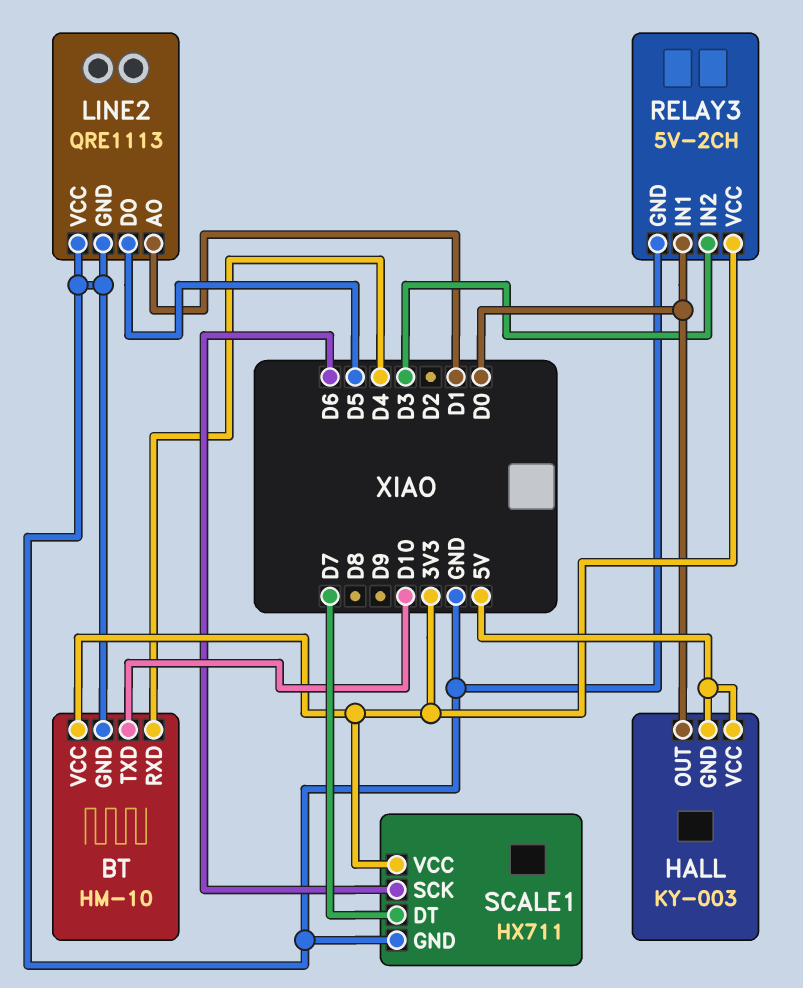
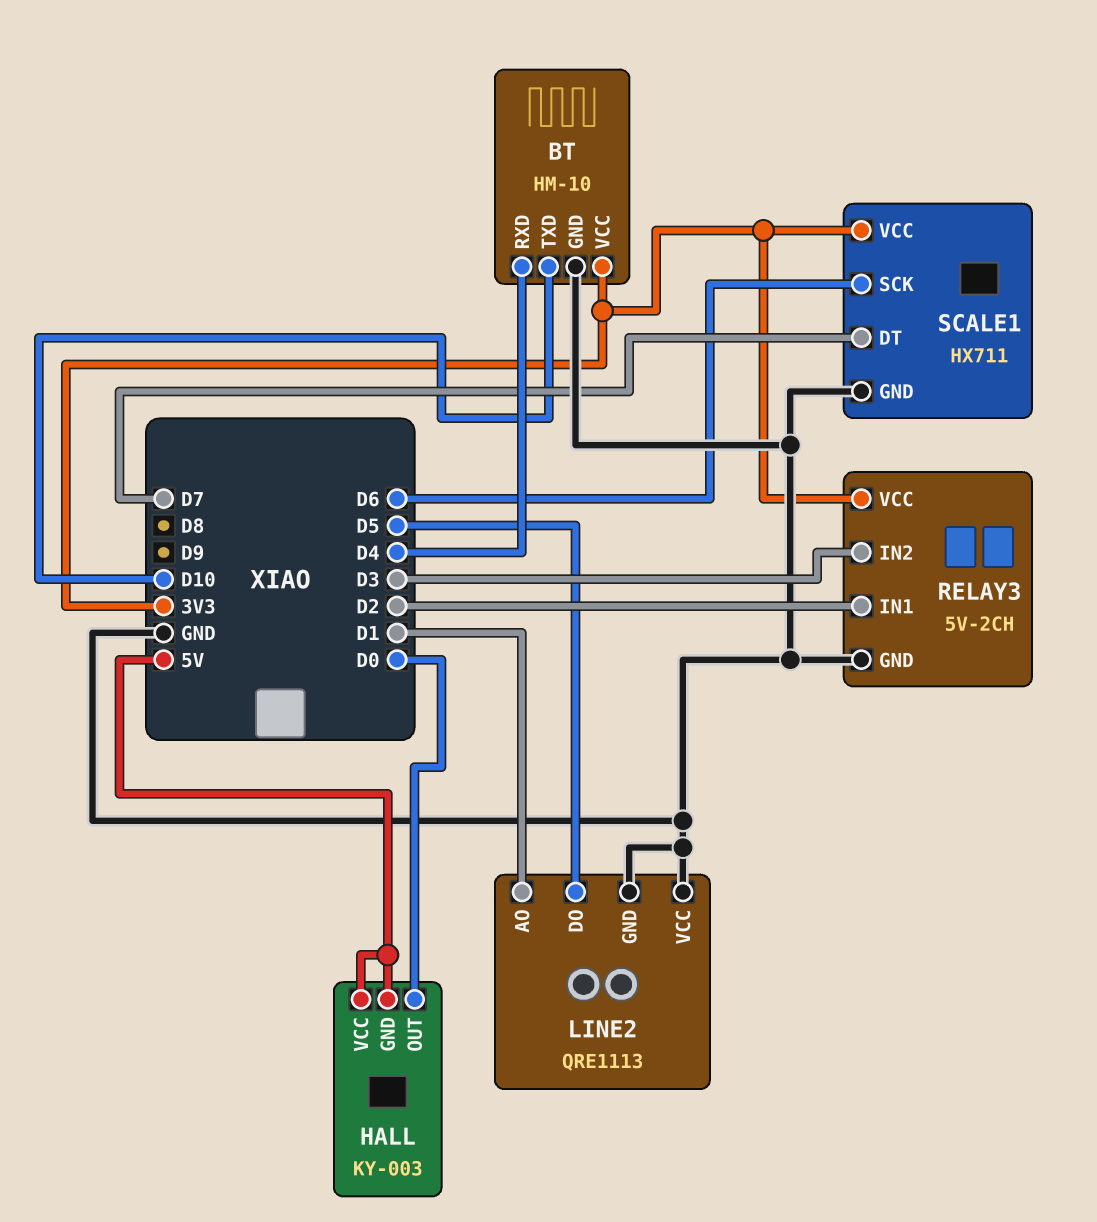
RELAY3 pin IN1: D0 -> D2

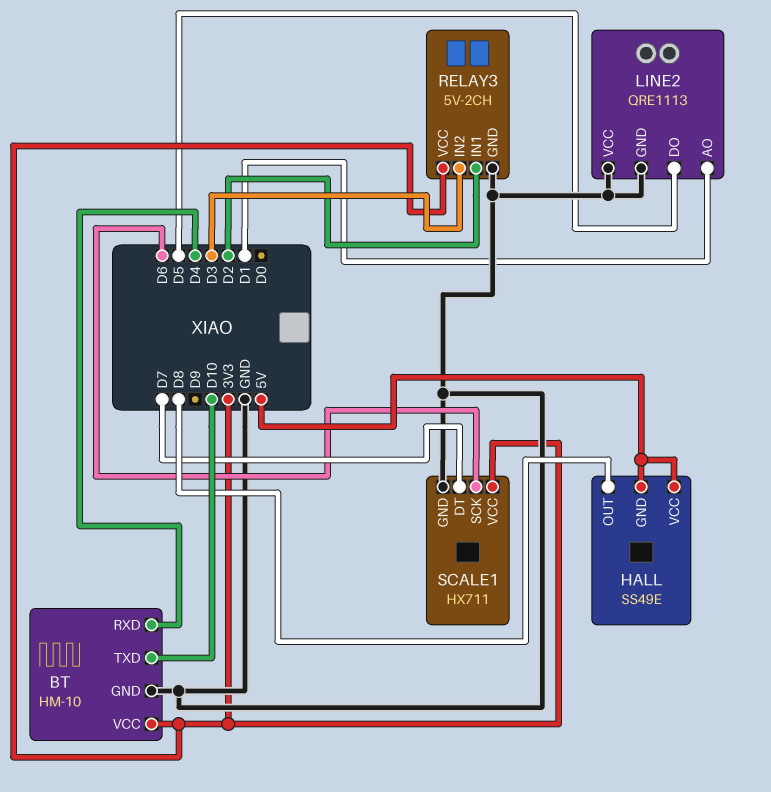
HALL: KY-003 -> SS49E
HALL pin OUT: D0 -> D8

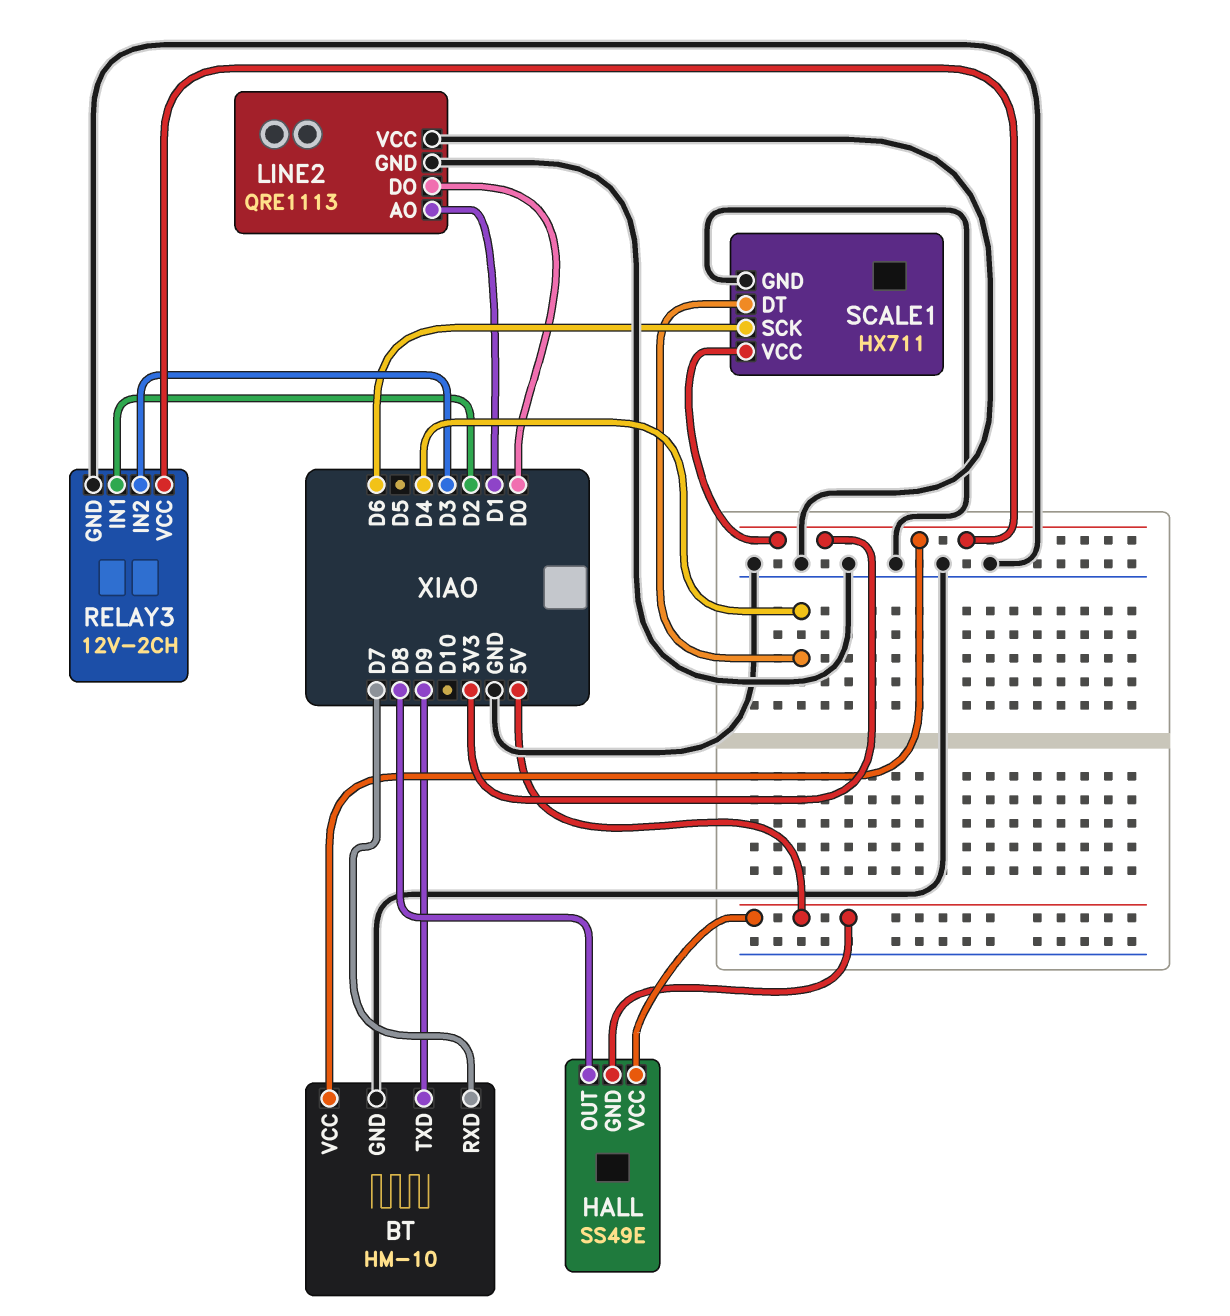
BT pin RXD: D4 -> D7
BT pin TXD: D10 -> D9
LINE2 pin DO: D5 -> D0
RELAY3: 5V-2CH -> 12V-2CH
SCALE1 pin DT: D7 -> D4

